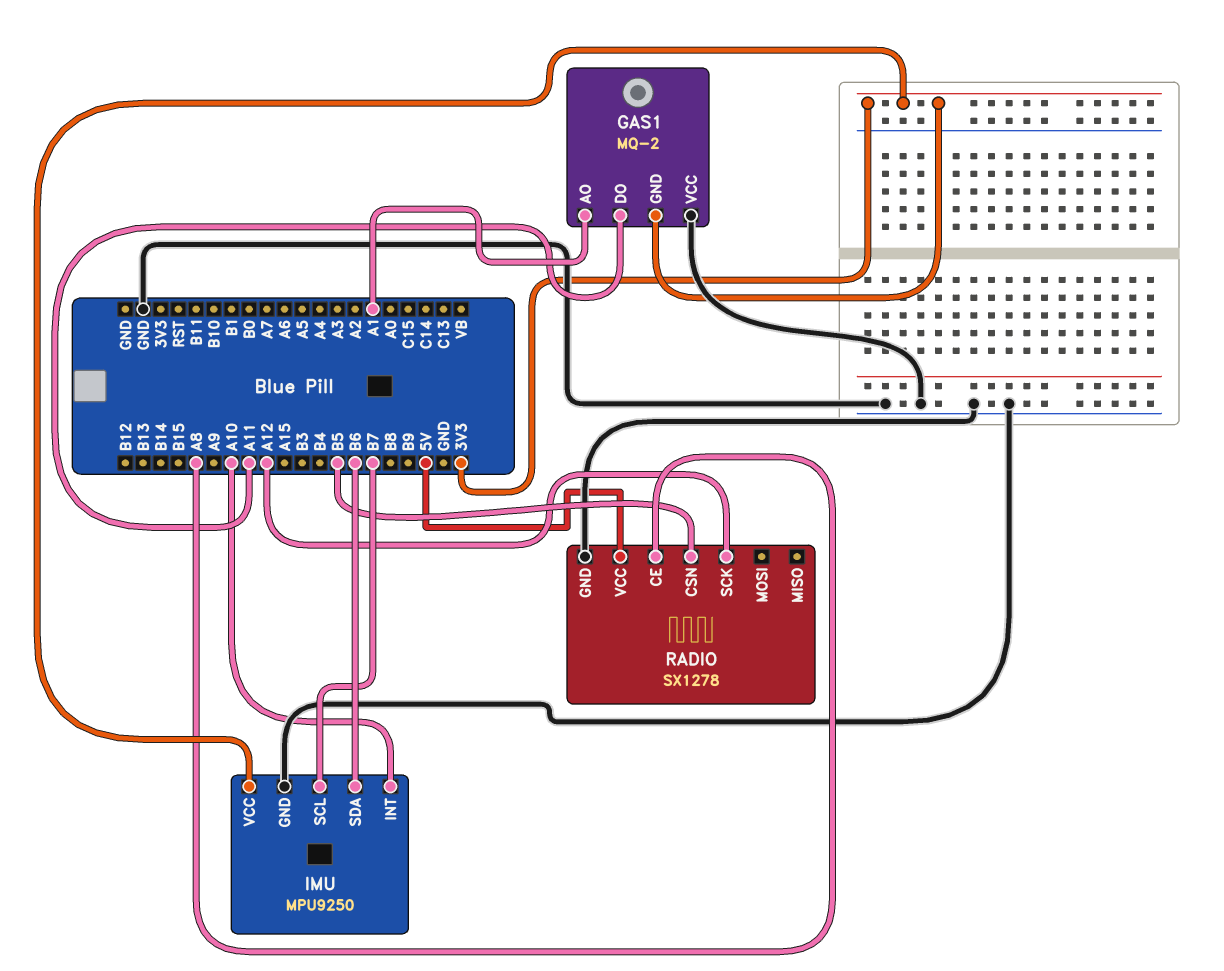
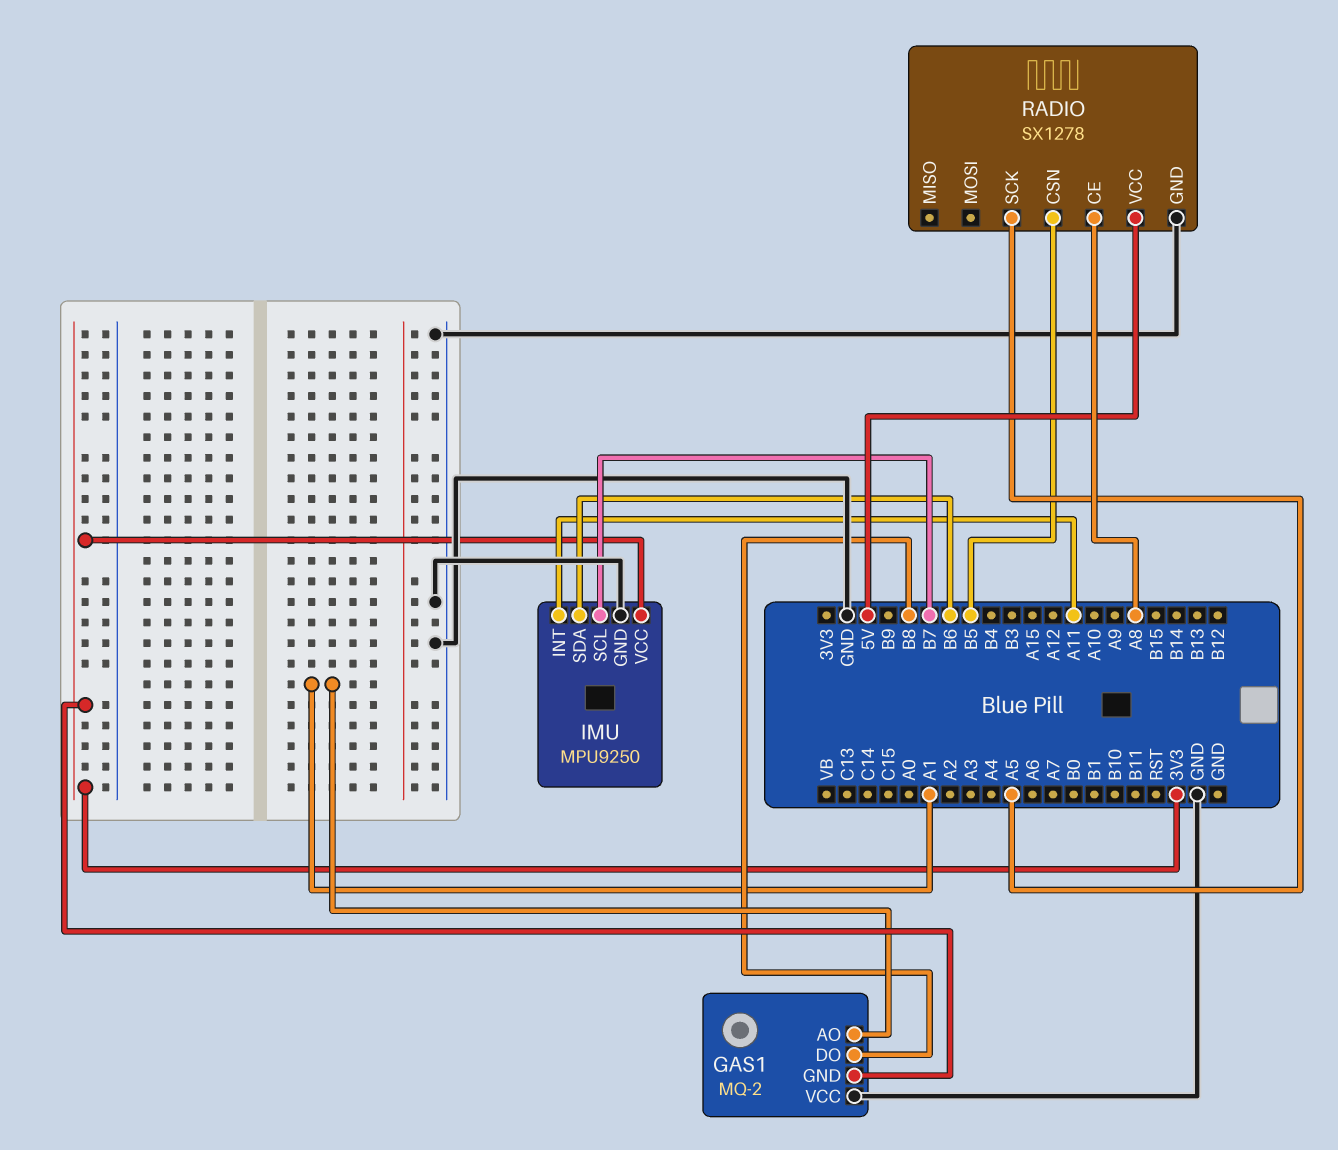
GAS1 pin DO: A11 -> B8
IMU pin INT: A10 -> A11
RADIO pin SCK: A12 -> A5

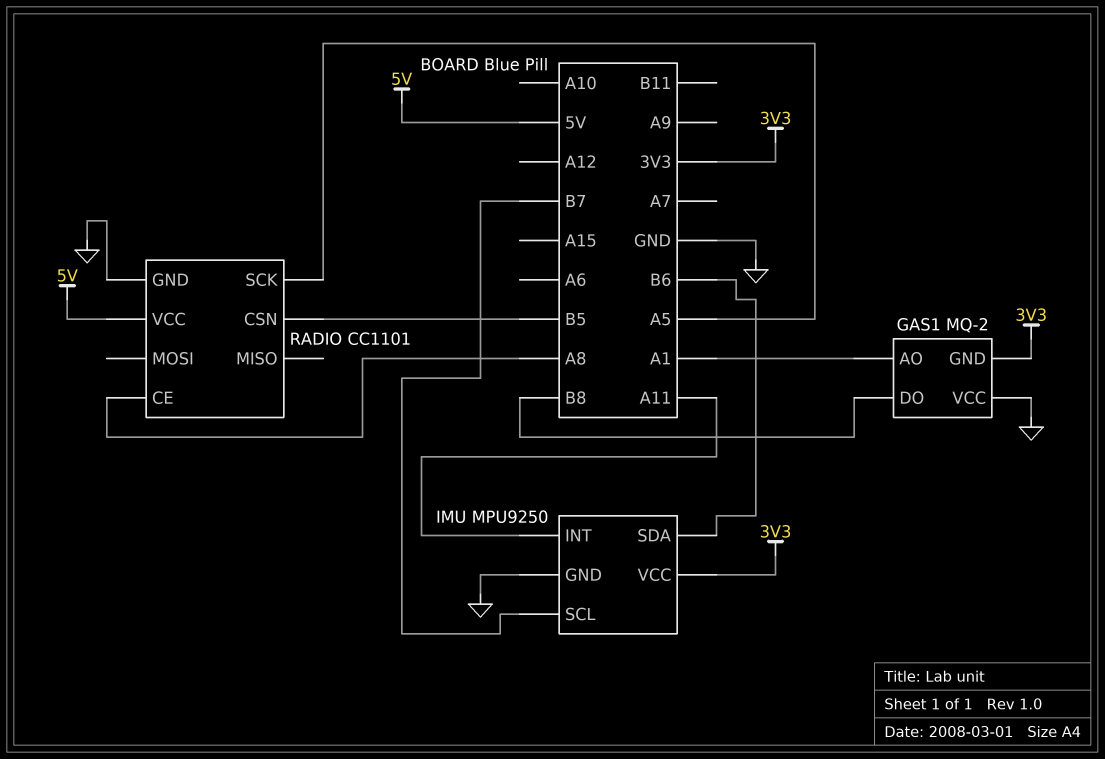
RADIO: SX1278 -> CC1101

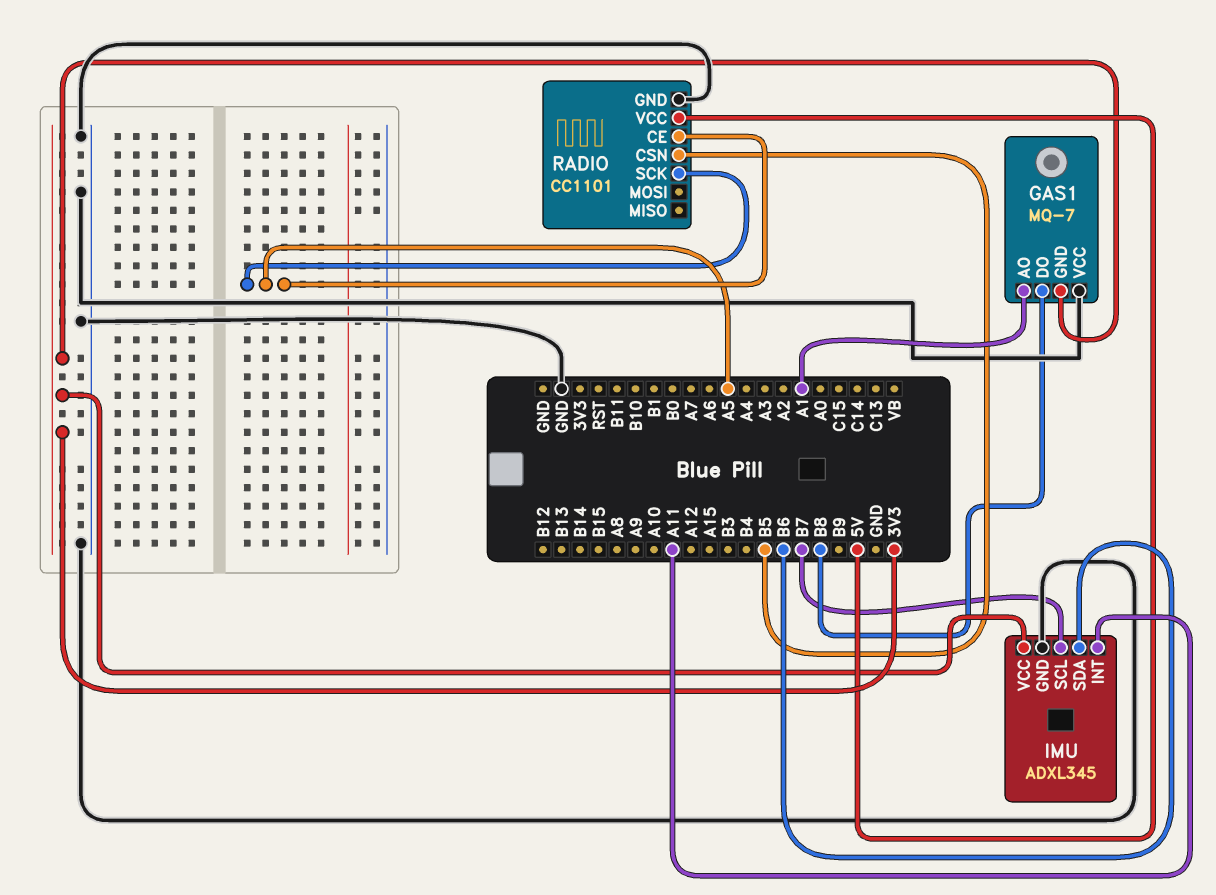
GAS1: MQ-2 -> MQ-7
IMU: MPU9250 -> ADXL345
RADIO pin CE: A8 -> A5

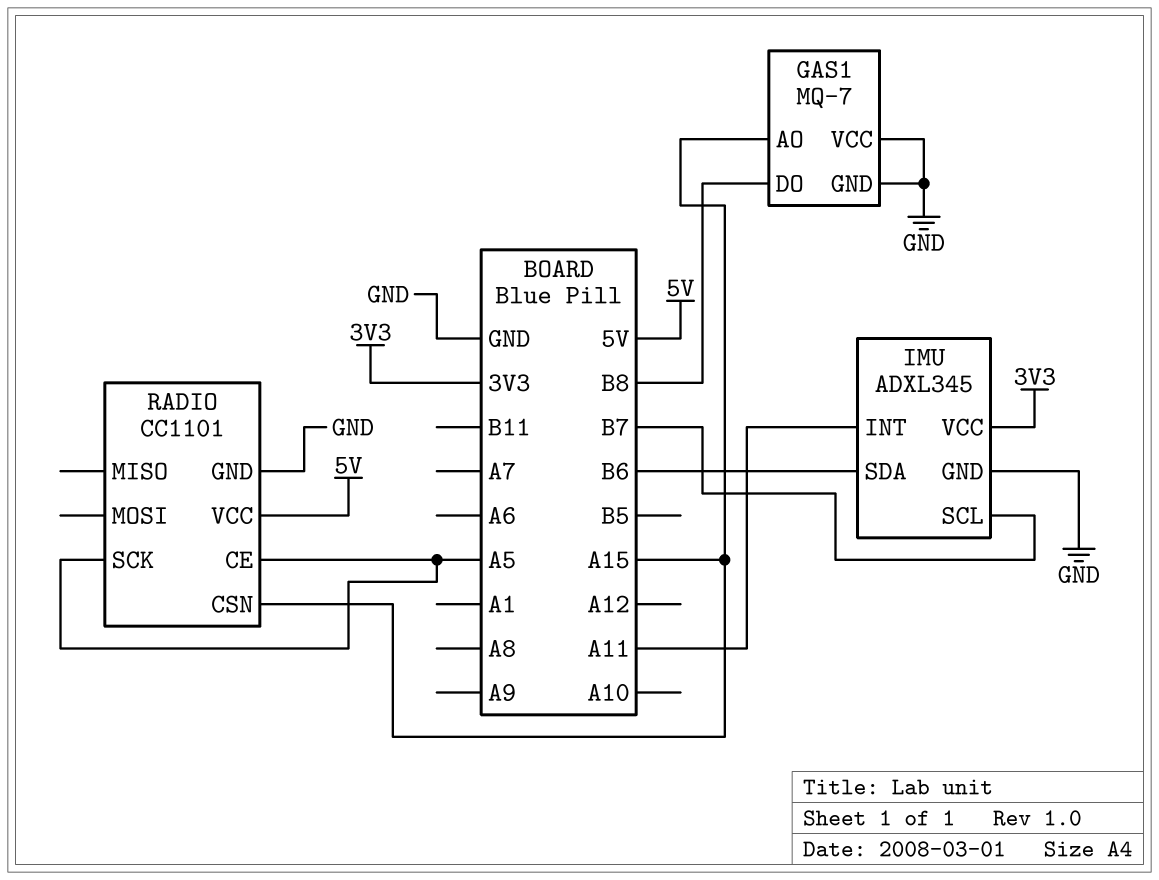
GAS1 pin AO: A1 -> A15
GAS1 pin GND: 3V3 -> GND
RADIO pin CSN: B5 -> A15

